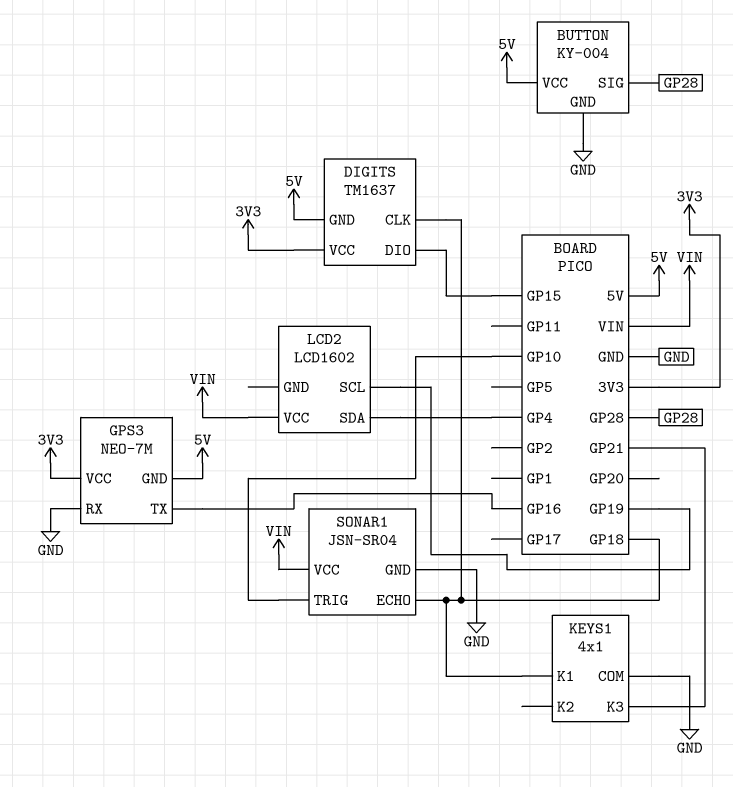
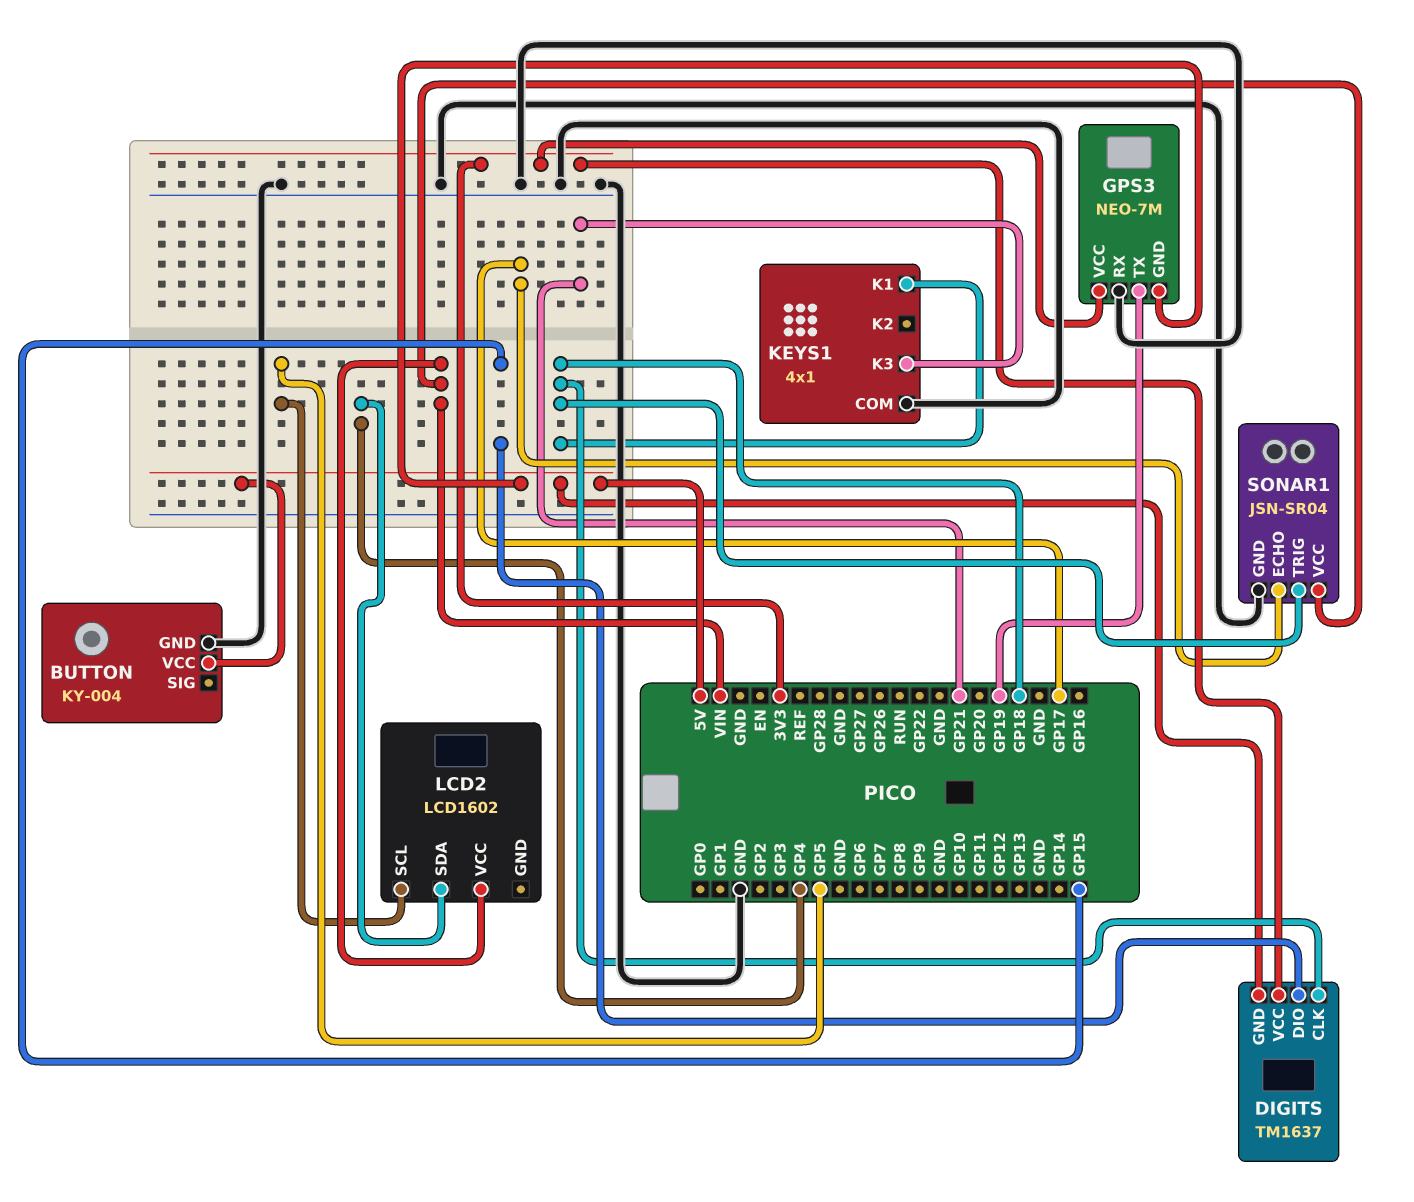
BUTTON pin SIG: GP28 -> none
GPS3 pin TX: GP16 -> GP19
LCD2 pin SCL: GP19 -> GP5
SONAR1 pin ECHO: GP18 -> GP17
SONAR1 pin TRIG: GP10 -> GP18

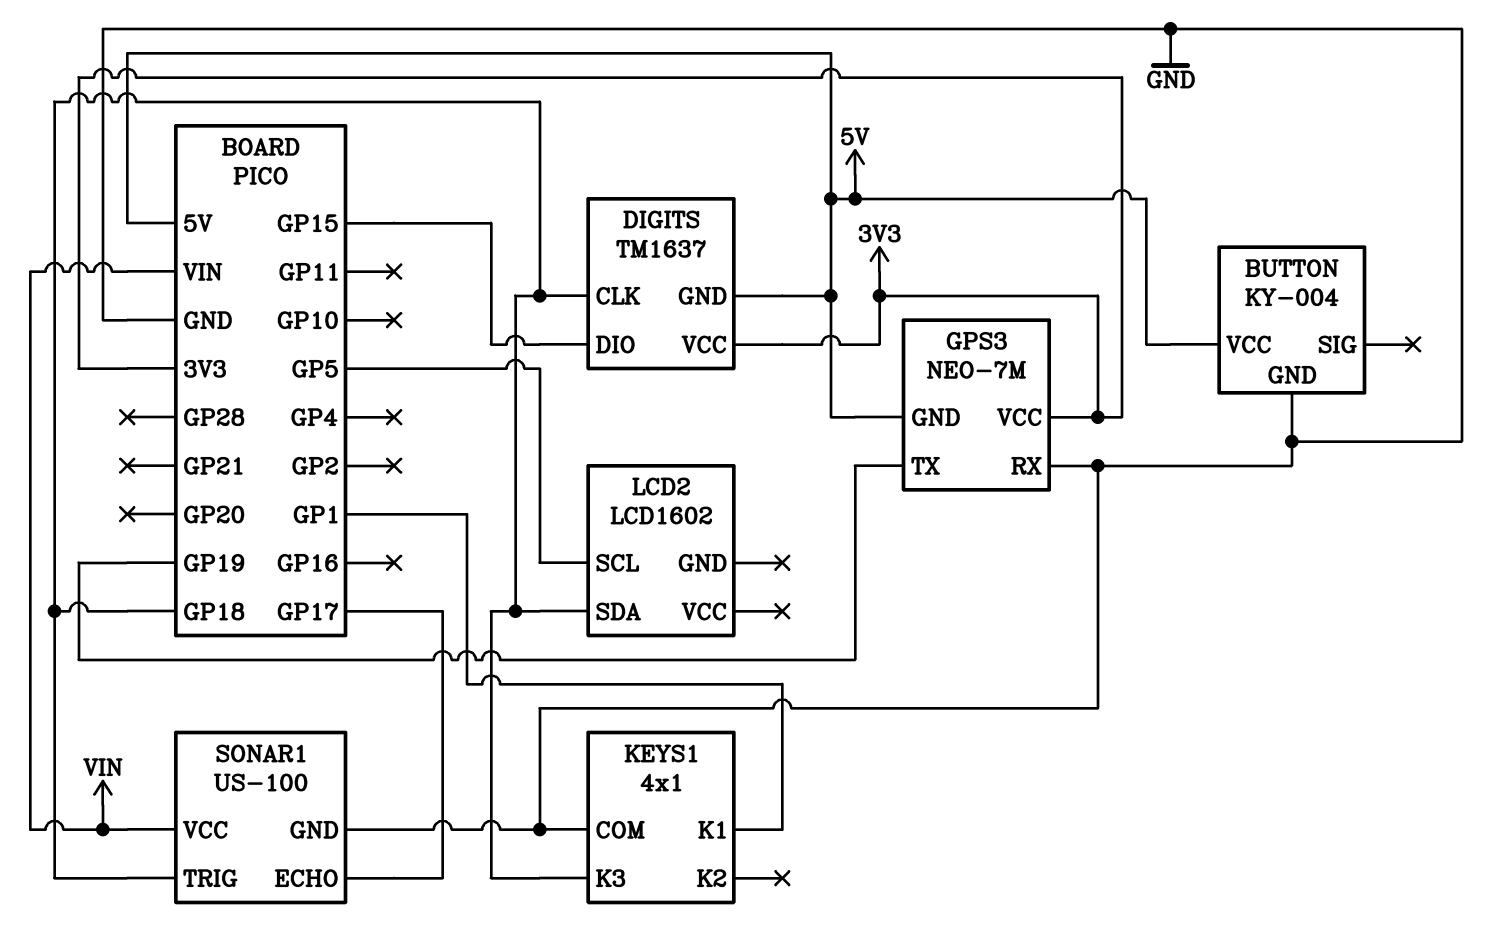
KEYS1 pin K1: GP18 -> GP1
KEYS1 pin K3: GP21 -> GP18
LCD2 pin SDA: GP4 -> GP18
LCD2 pin VCC: VIN -> none
SONAR1: JSN-SR04 -> US-100

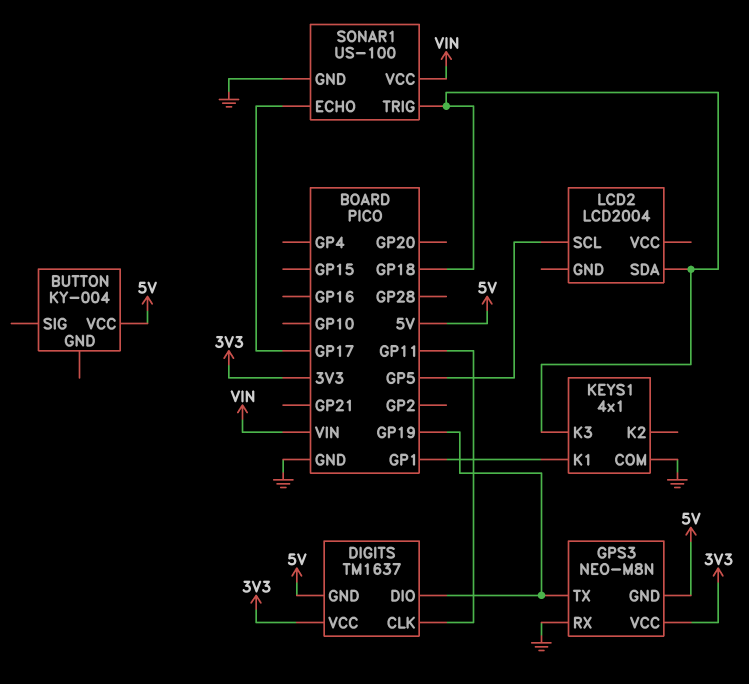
BUTTON pin GND: GND -> none
DIGITS pin CLK: GP18 -> GP11
DIGITS pin DIO: GP15 -> GP19
GPS3: NEO-7M -> NEO-M8N
LCD2: LCD1602 -> LCD2004

